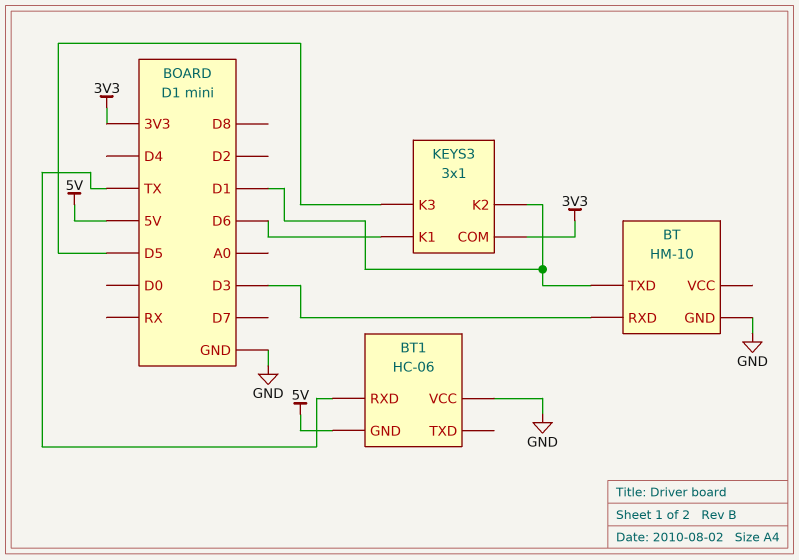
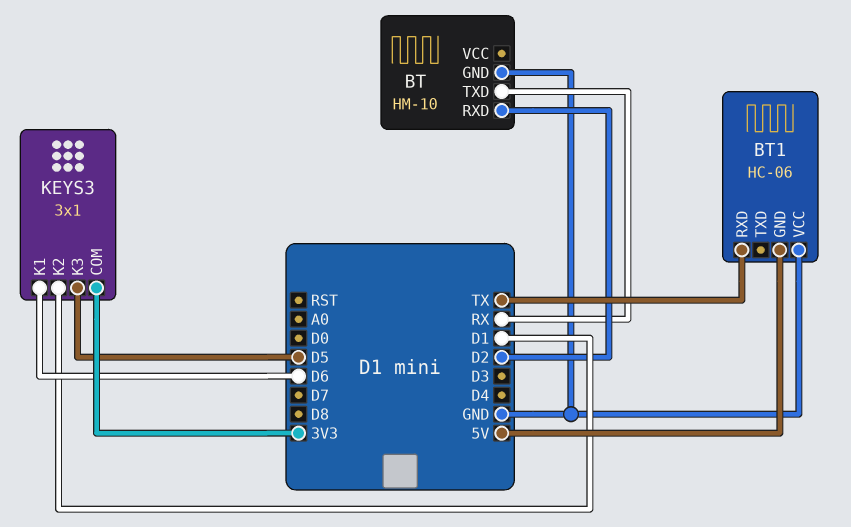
BT pin RXD: D3 -> D2
BT pin TXD: D1 -> RX

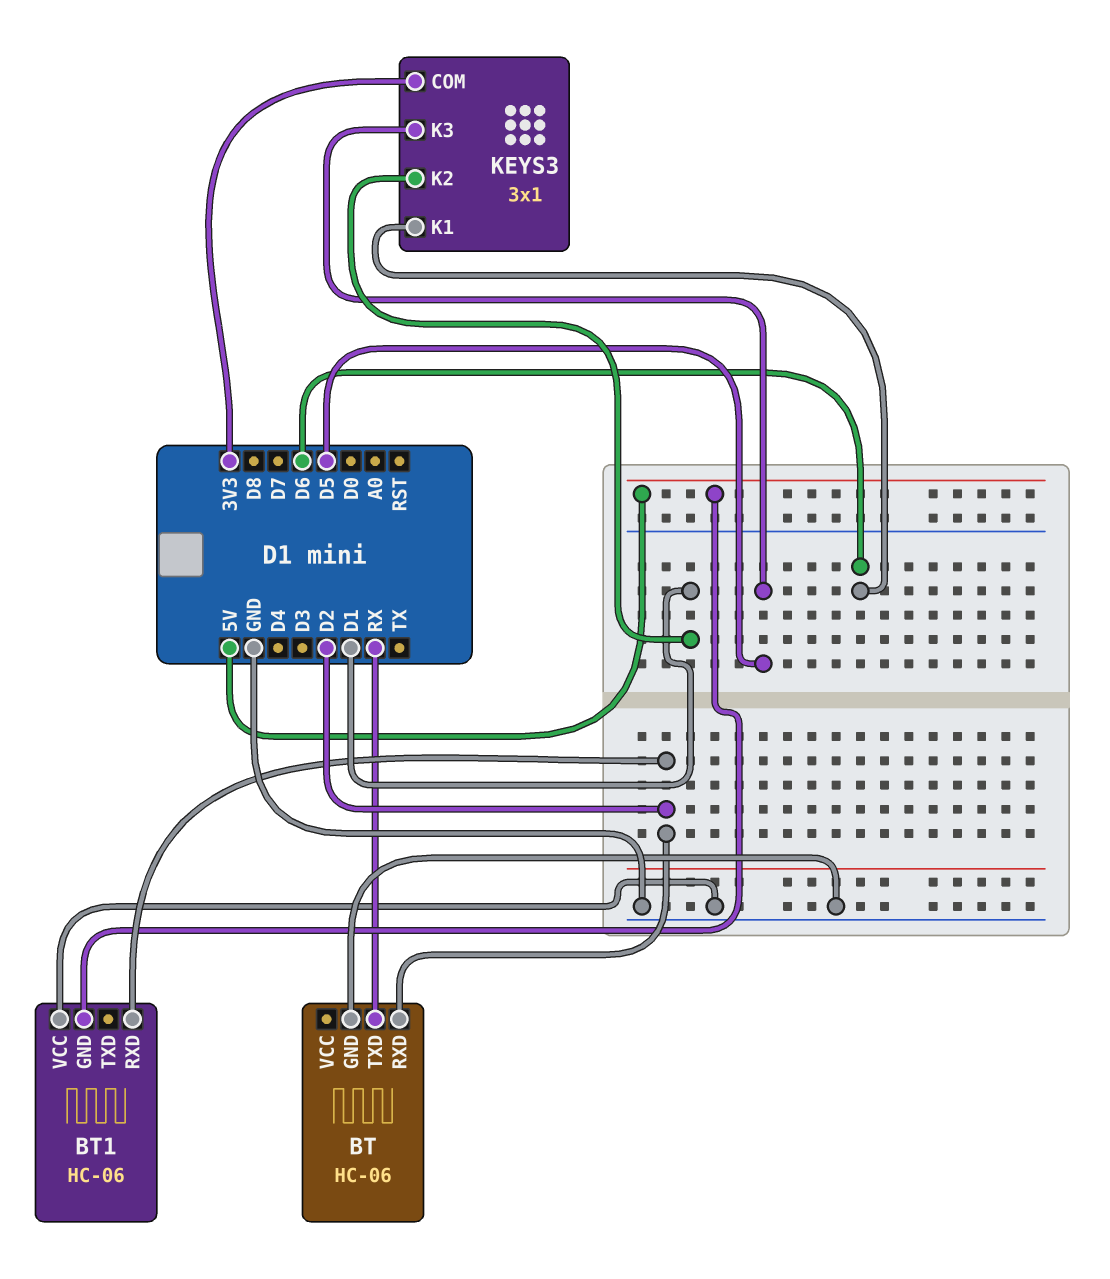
BT: HM-10 -> HC-06
BT1 pin RXD: TX -> D2

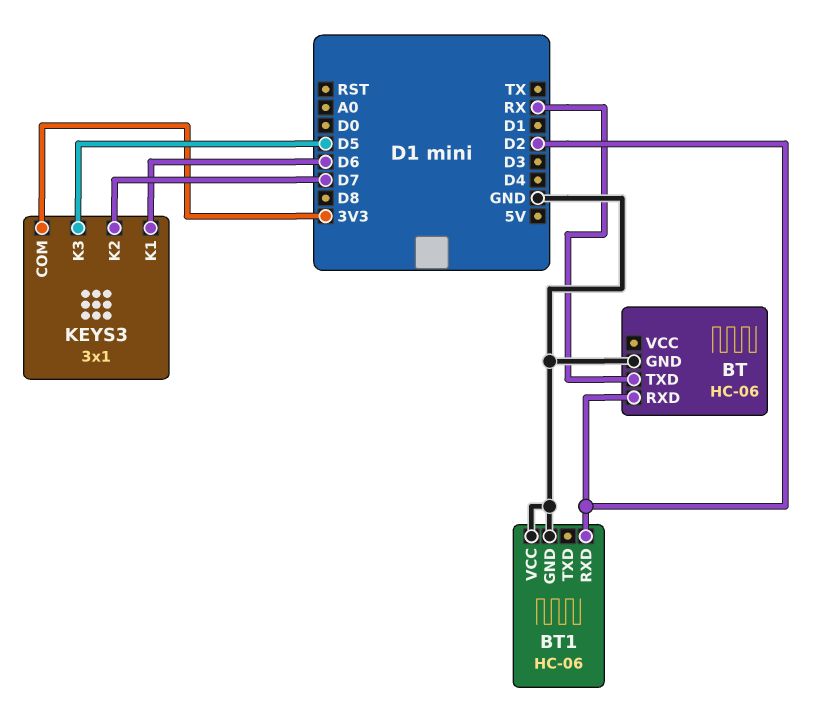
BT1 pin GND: 5V -> GND
KEYS3 pin K2: D1 -> D7

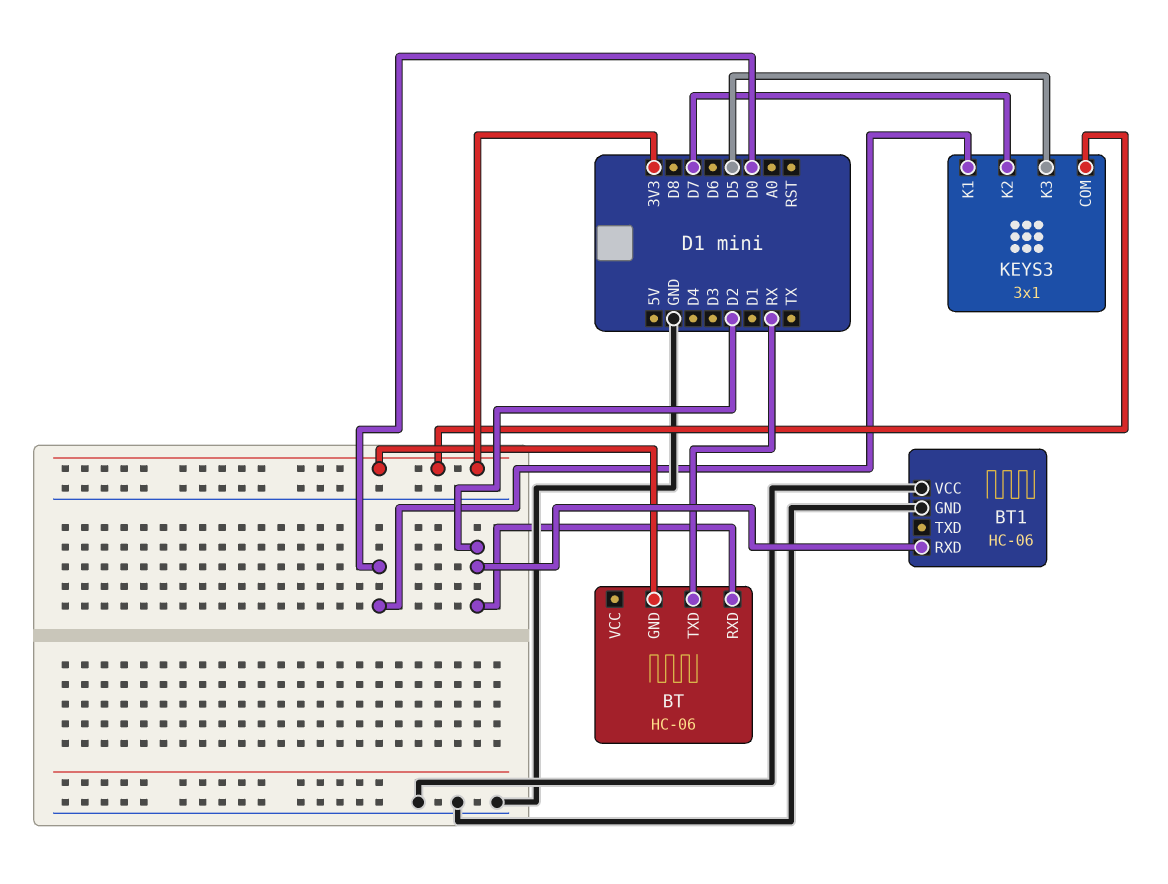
BT pin GND: GND -> 3V3
KEYS3 pin K1: D6 -> D0

